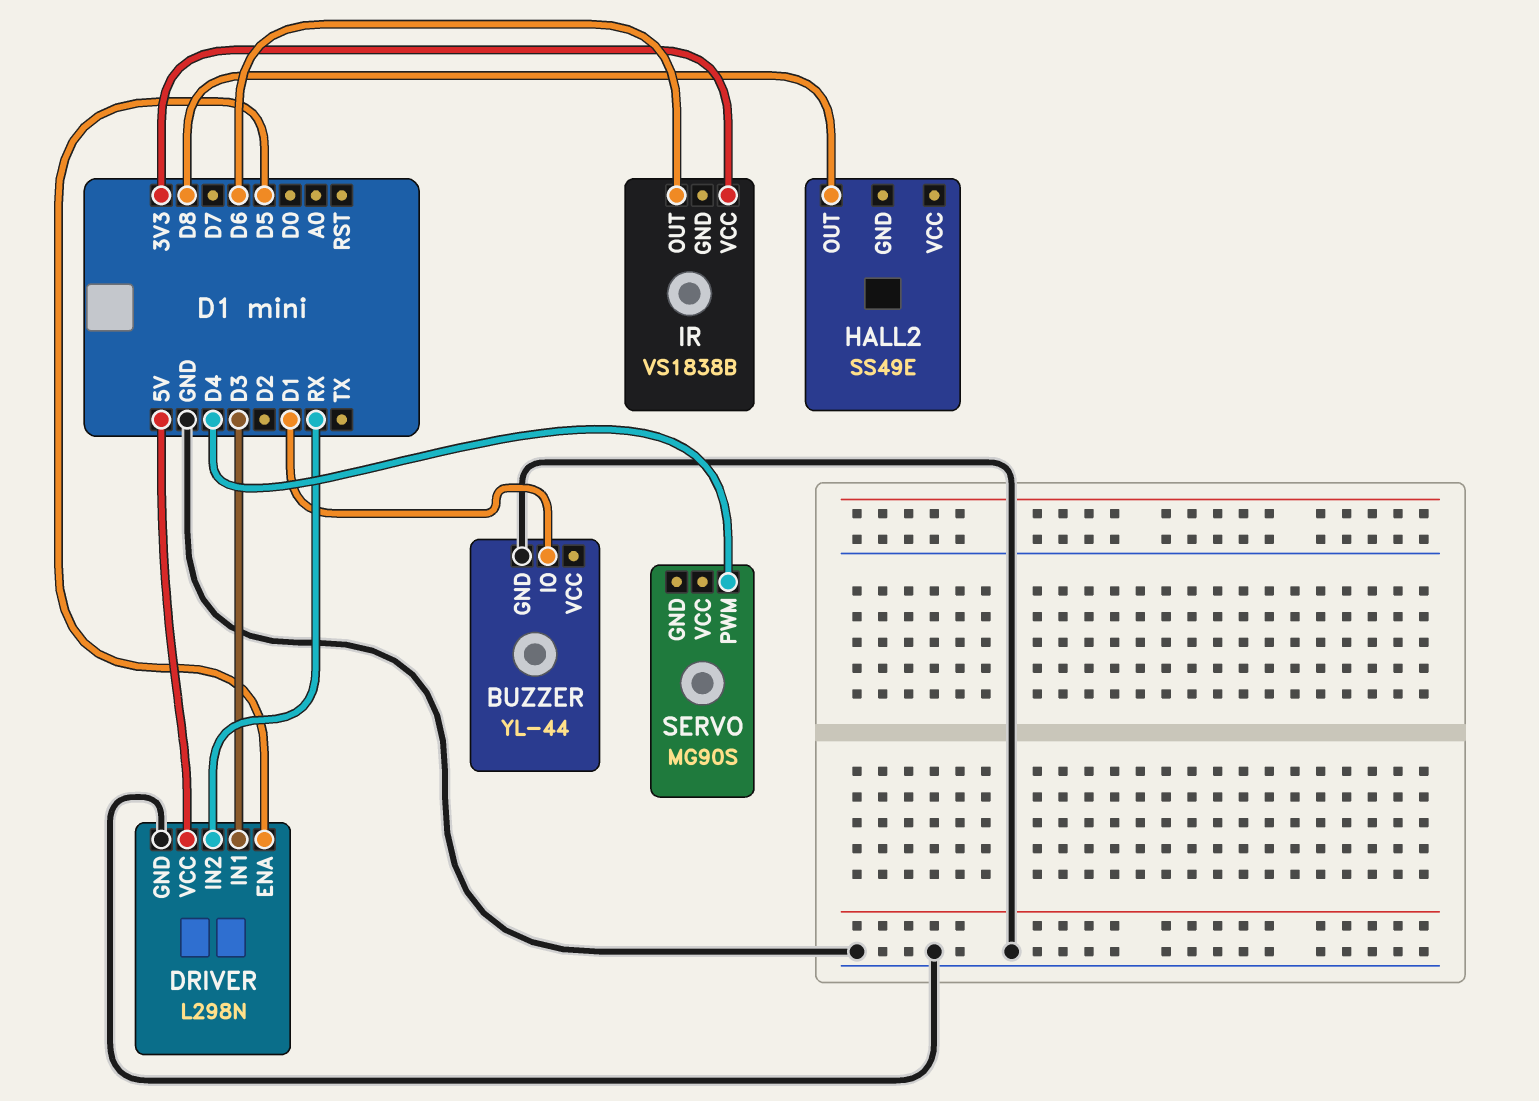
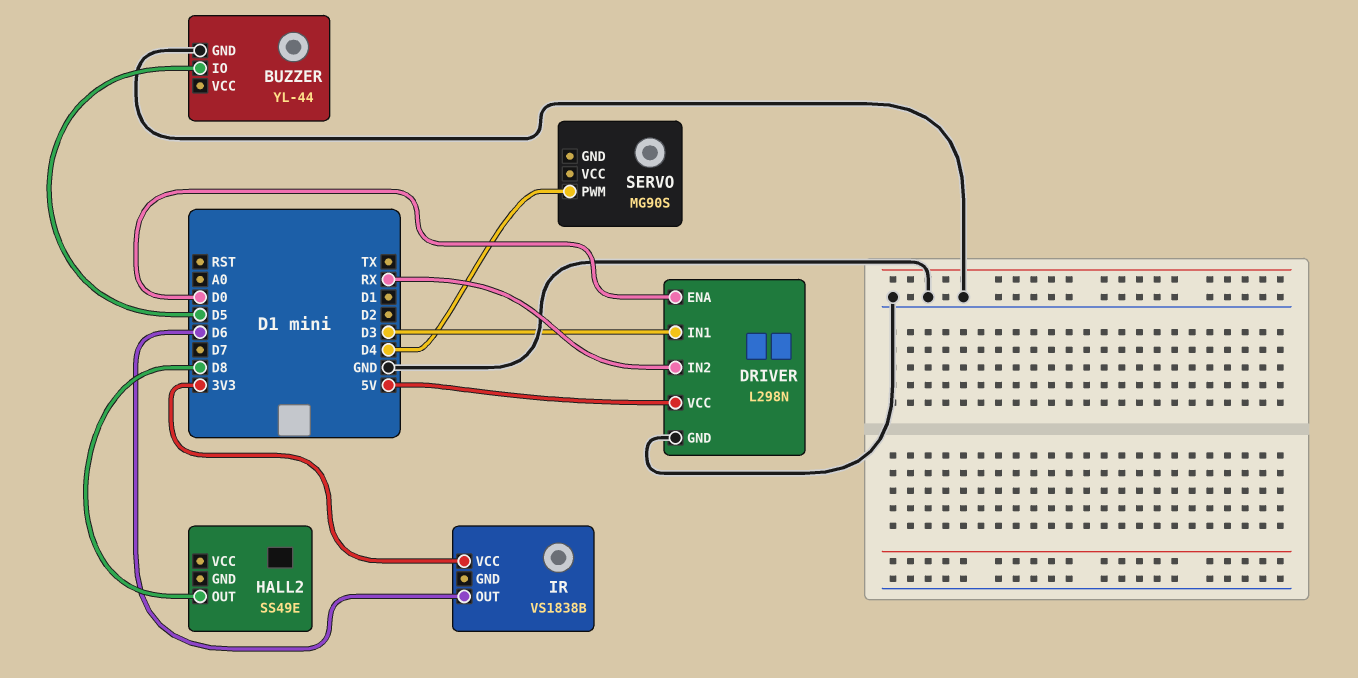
BUZZER pin IO: D1 -> D5
DRIVER pin ENA: D5 -> D0

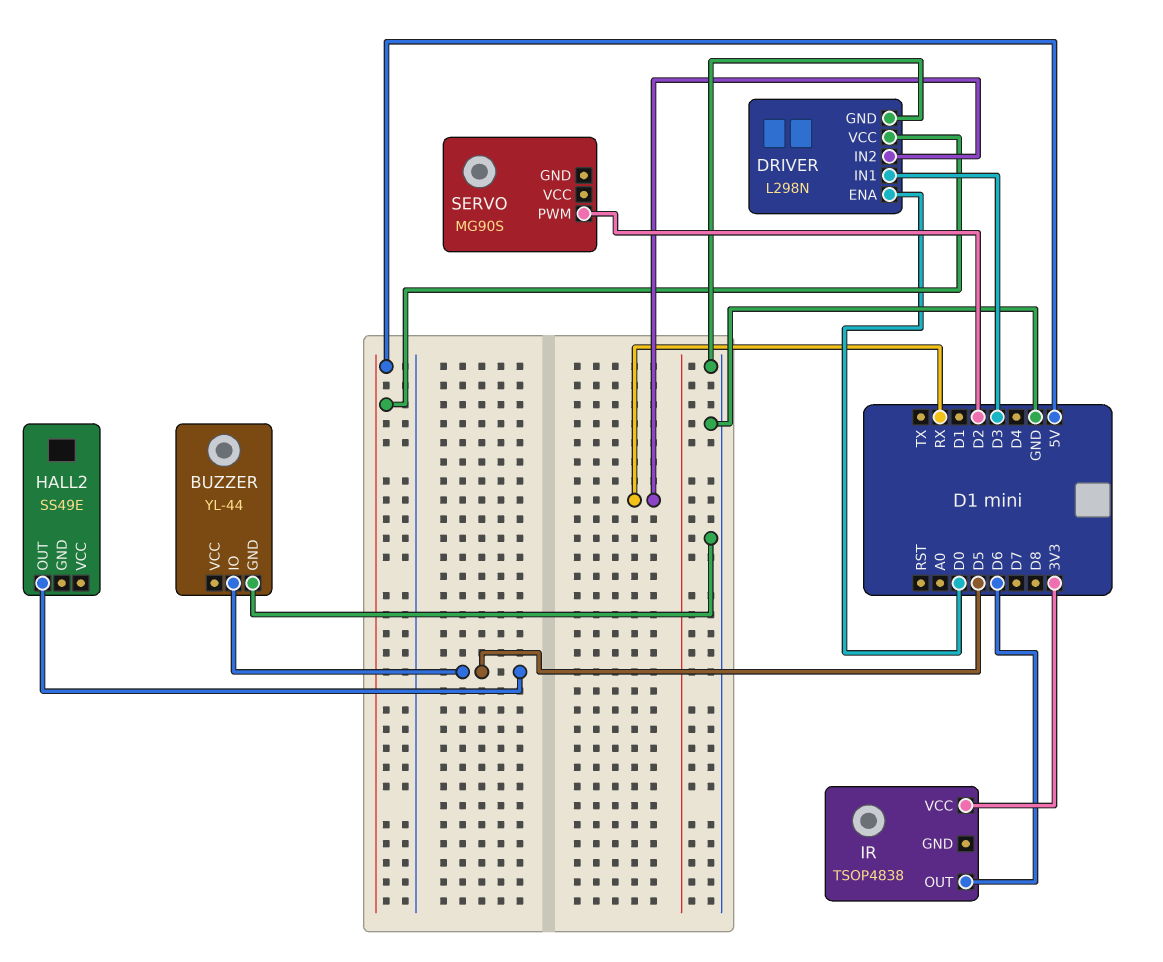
HALL2 pin OUT: D8 -> D5
IR: VS1838B -> TSOP4838
SERVO pin PWM: D4 -> D2

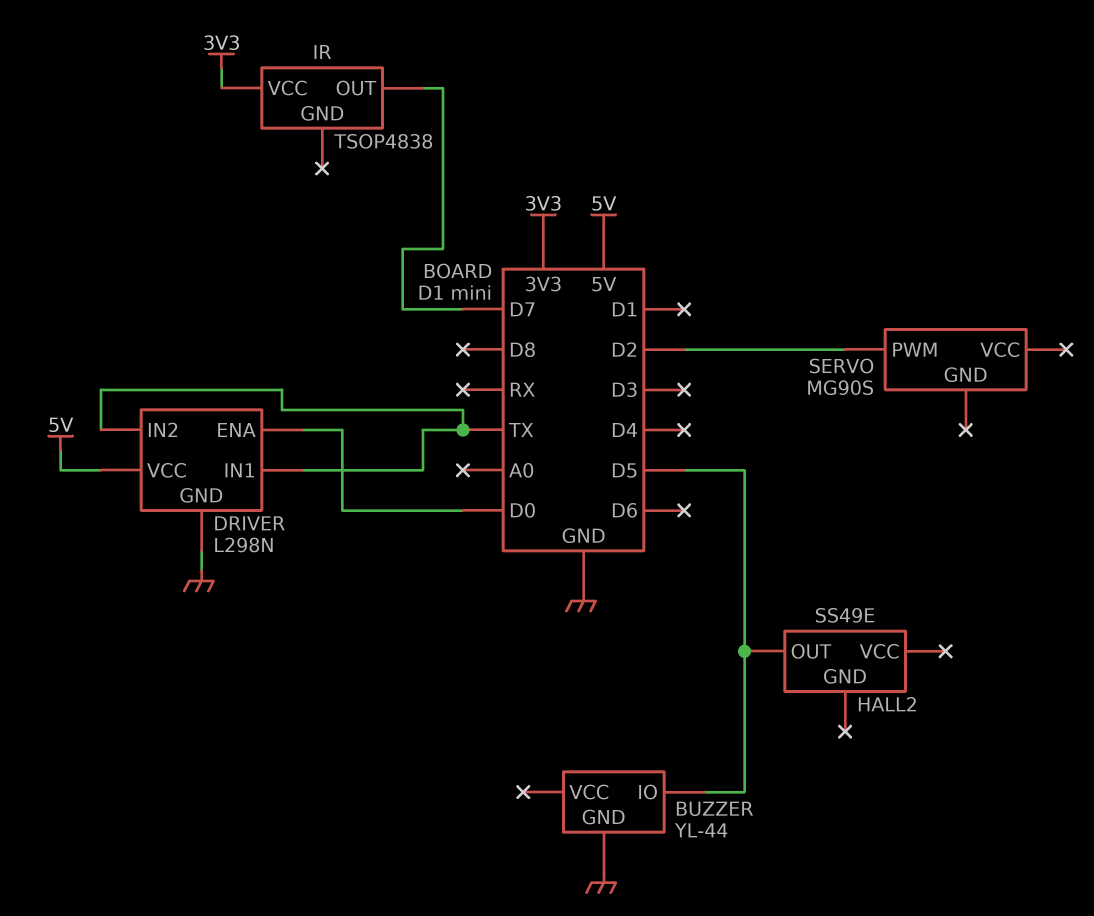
DRIVER pin IN1: D3 -> TX
DRIVER pin IN2: RX -> TX
IR pin OUT: D6 -> D7

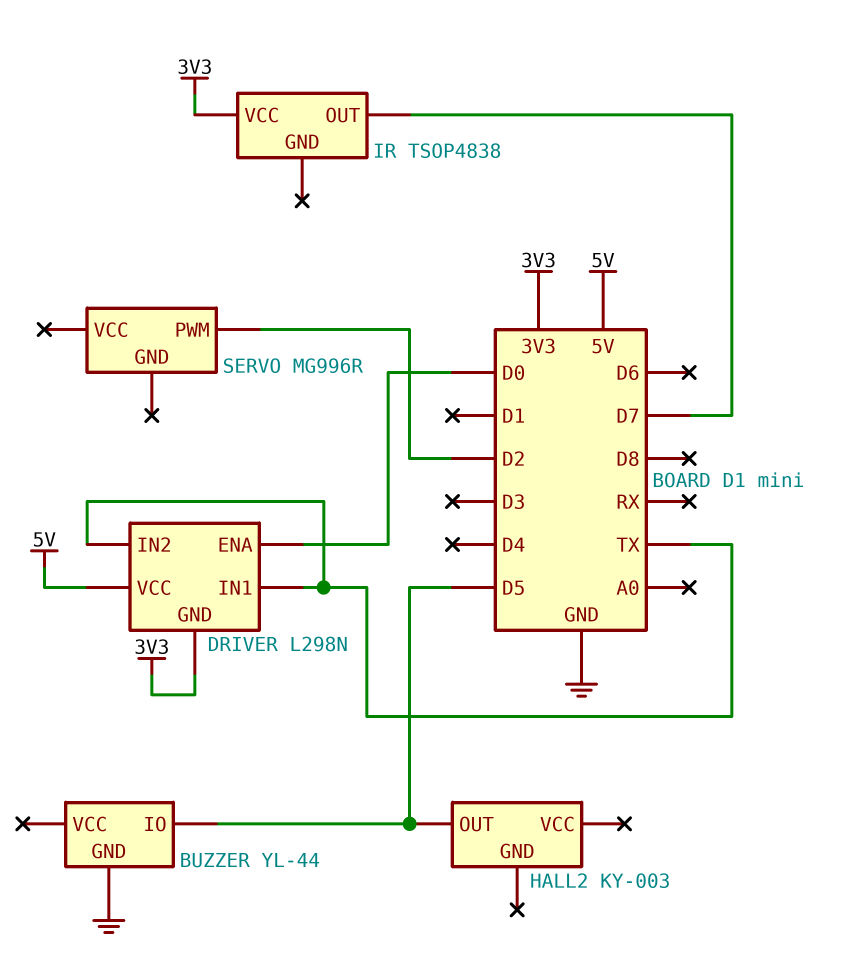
DRIVER pin GND: GND -> 3V3
HALL2: SS49E -> KY-003
SERVO: MG90S -> MG996R

